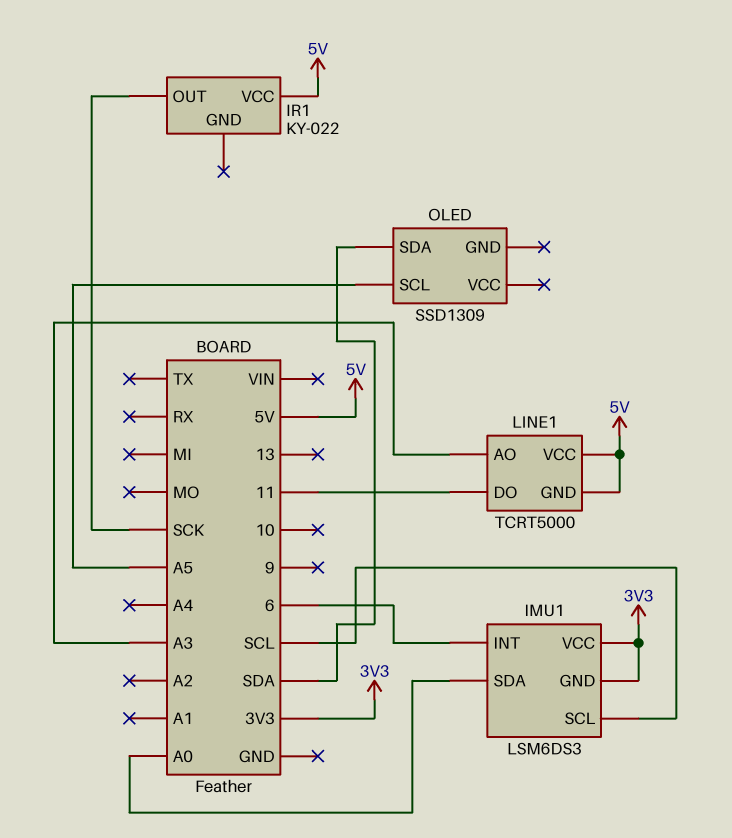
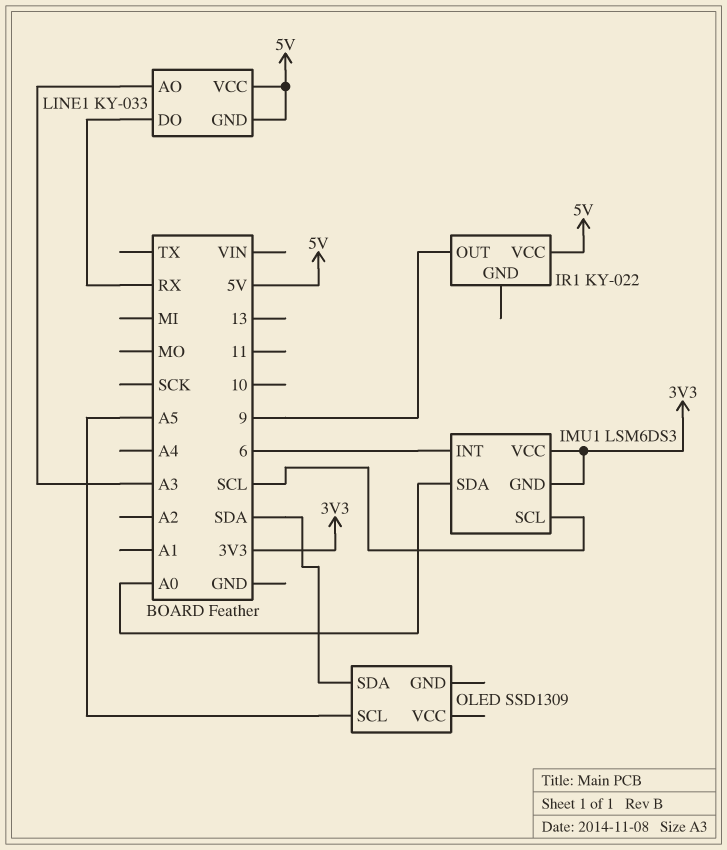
IR1 pin OUT: SCK -> 9
LINE1: TCRT5000 -> KY-033
LINE1 pin DO: 11 -> RX

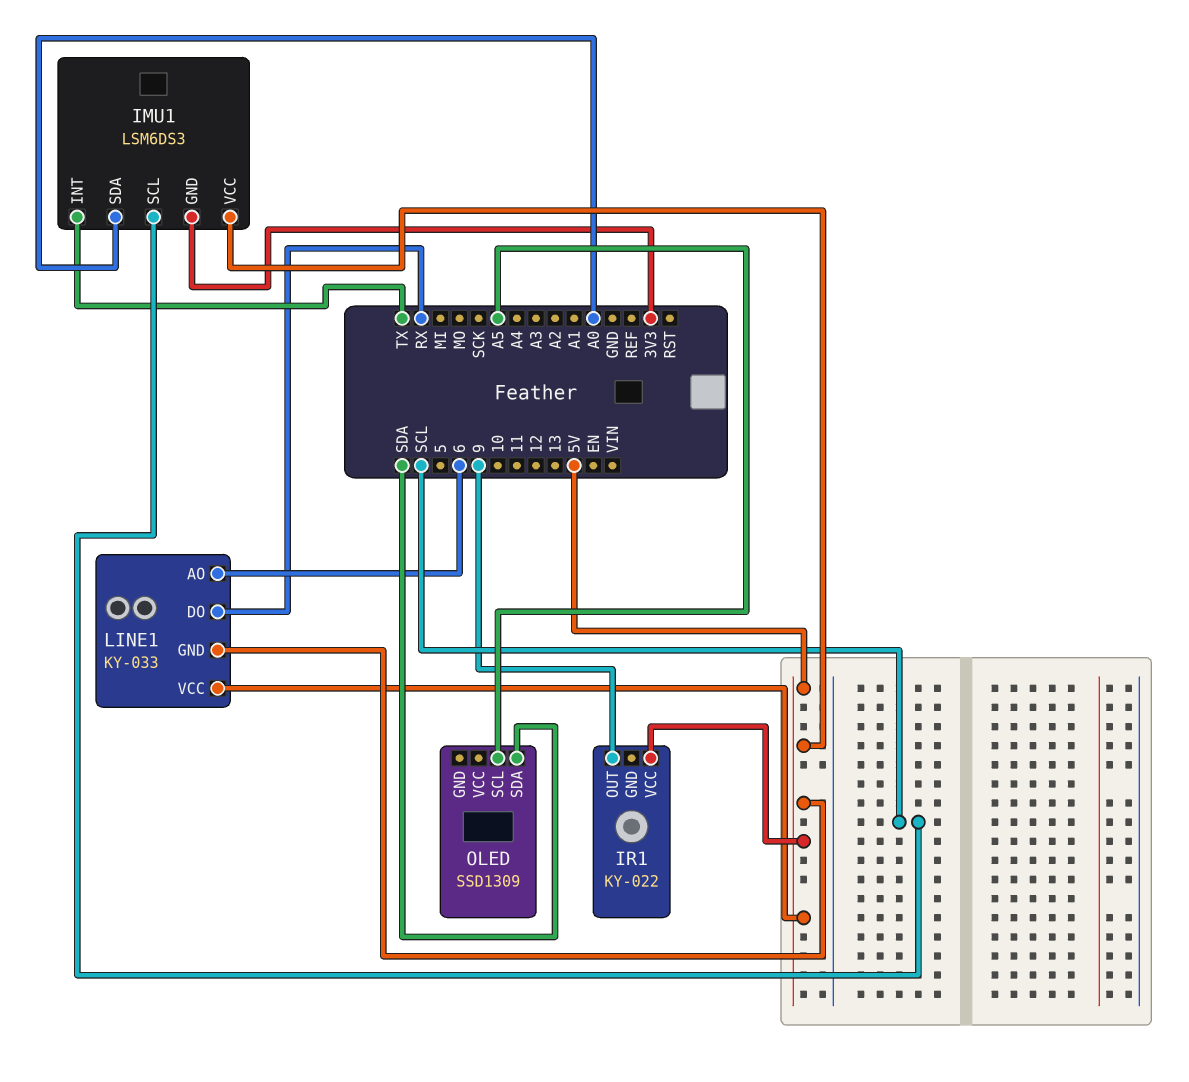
IMU1 pin INT: 6 -> TX
IMU1 pin VCC: 3V3 -> 5V
LINE1 pin AO: A3 -> 6

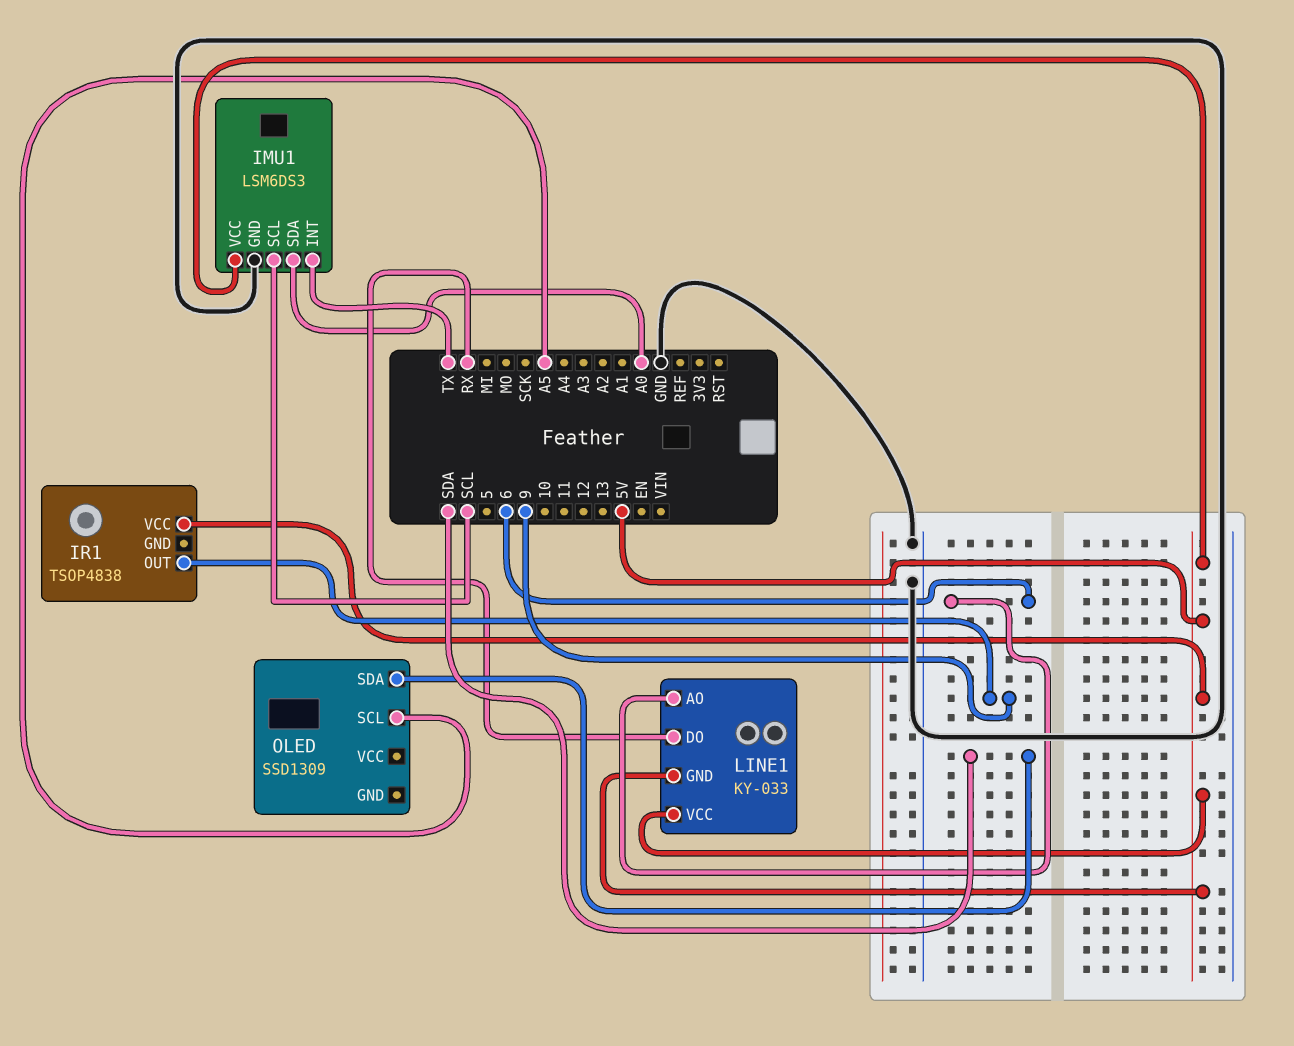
IMU1 pin GND: 3V3 -> GND
IR1: KY-022 -> TSOP4838

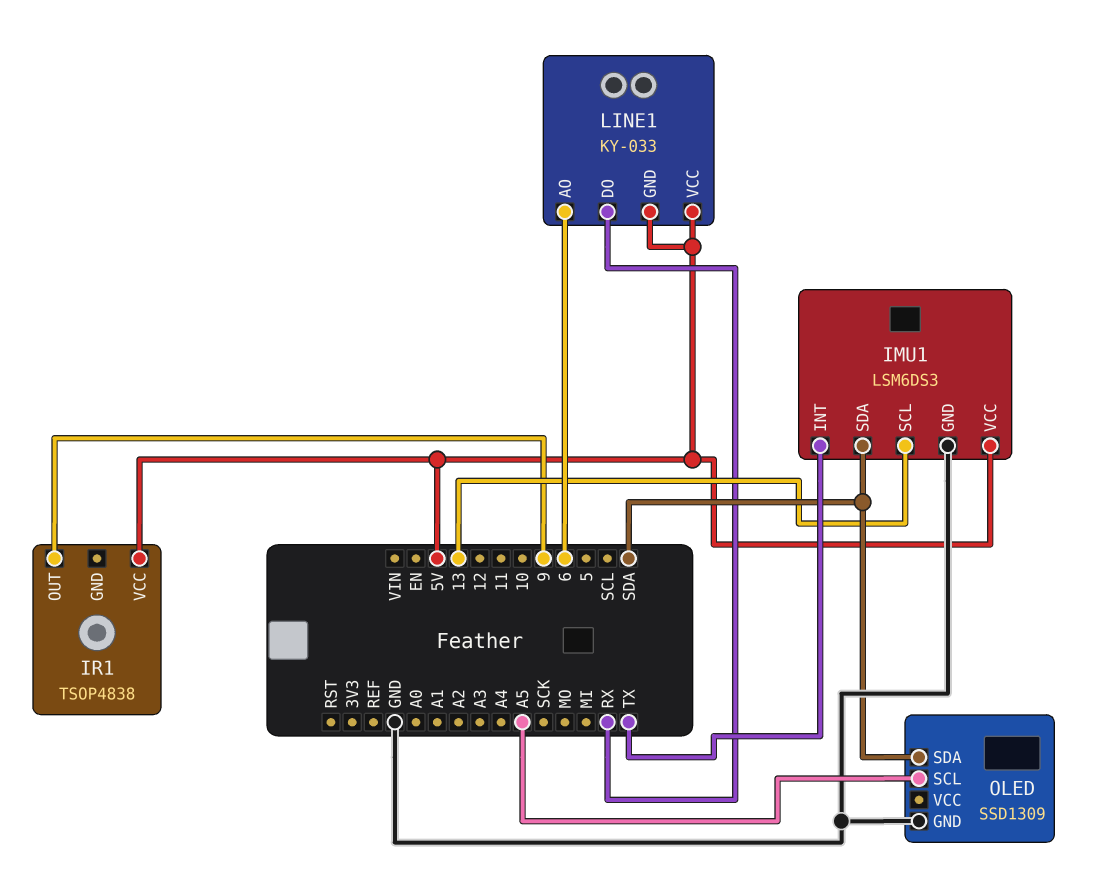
IMU1 pin SCL: SCL -> 13
IMU1 pin SDA: A0 -> SDA
OLED pin GND: none -> GND

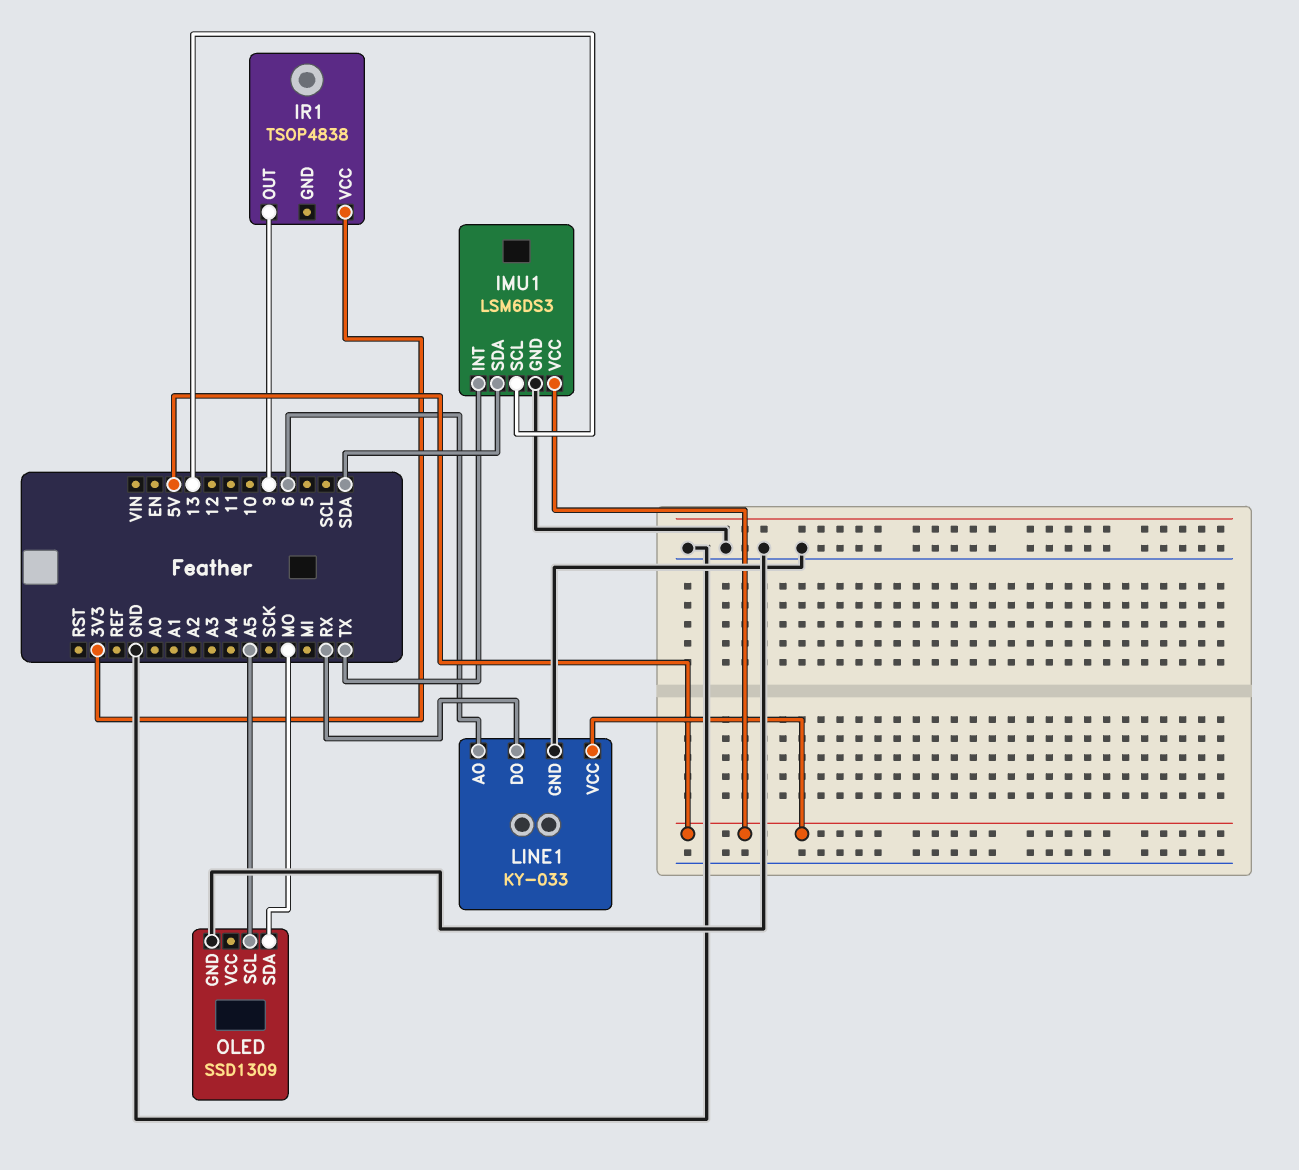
IR1 pin VCC: 5V -> 3V3
LINE1 pin GND: 5V -> GND
OLED pin SDA: SDA -> MO

